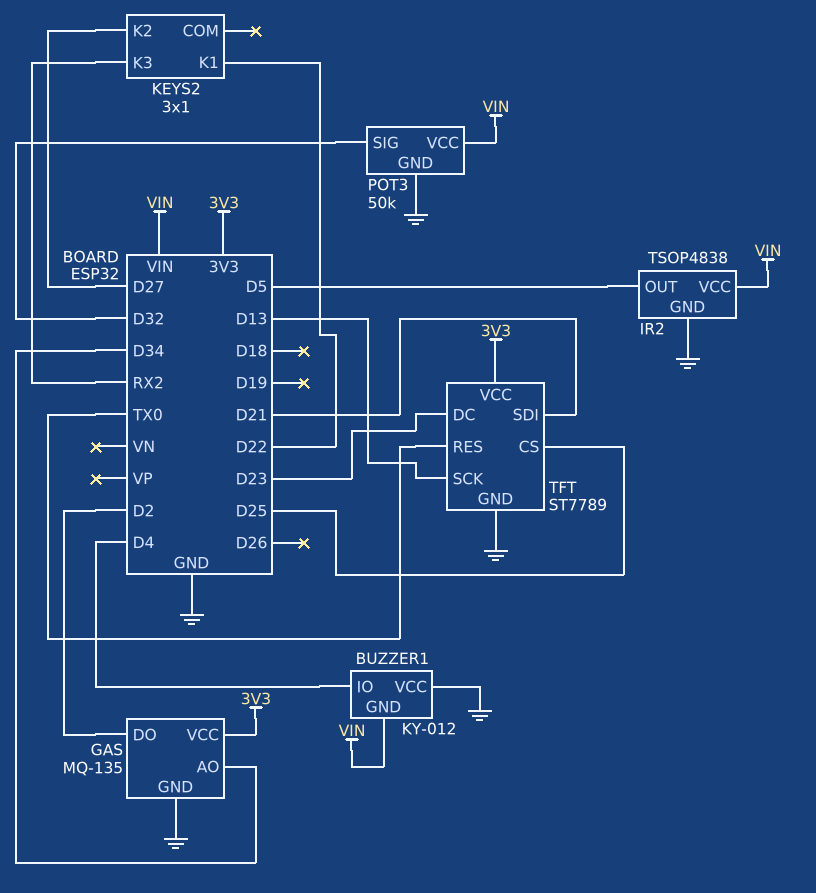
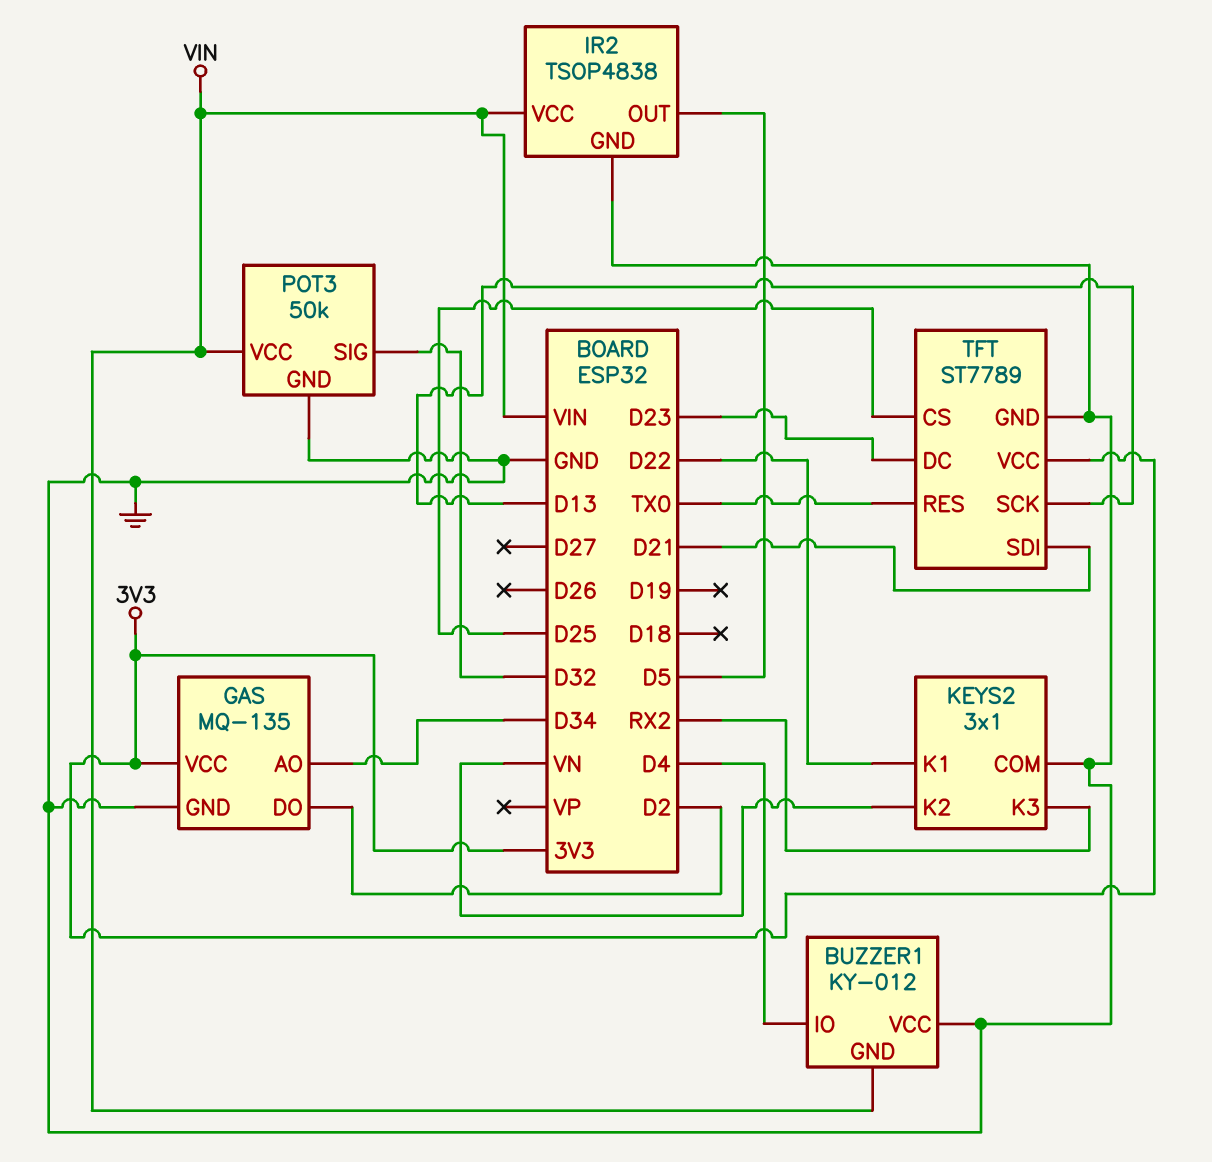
KEYS2 pin COM: none -> GND
KEYS2 pin K2: D27 -> VN

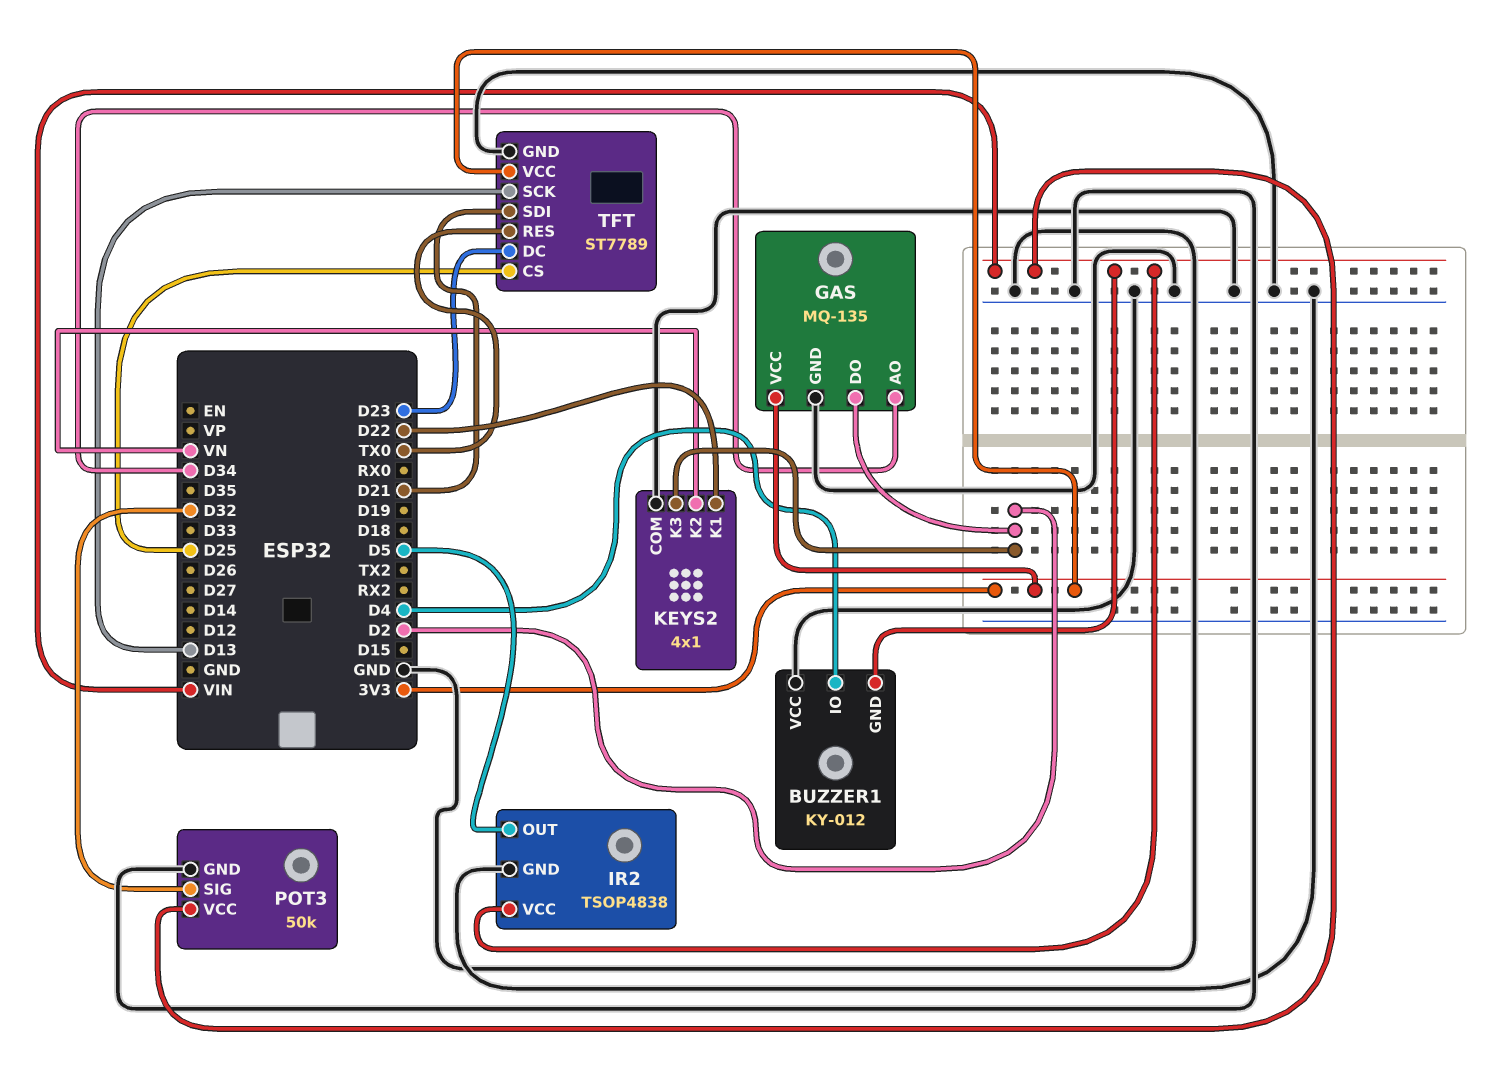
KEYS2: 3x1 -> 4x1
KEYS2 pin K3: RX2 -> D2

